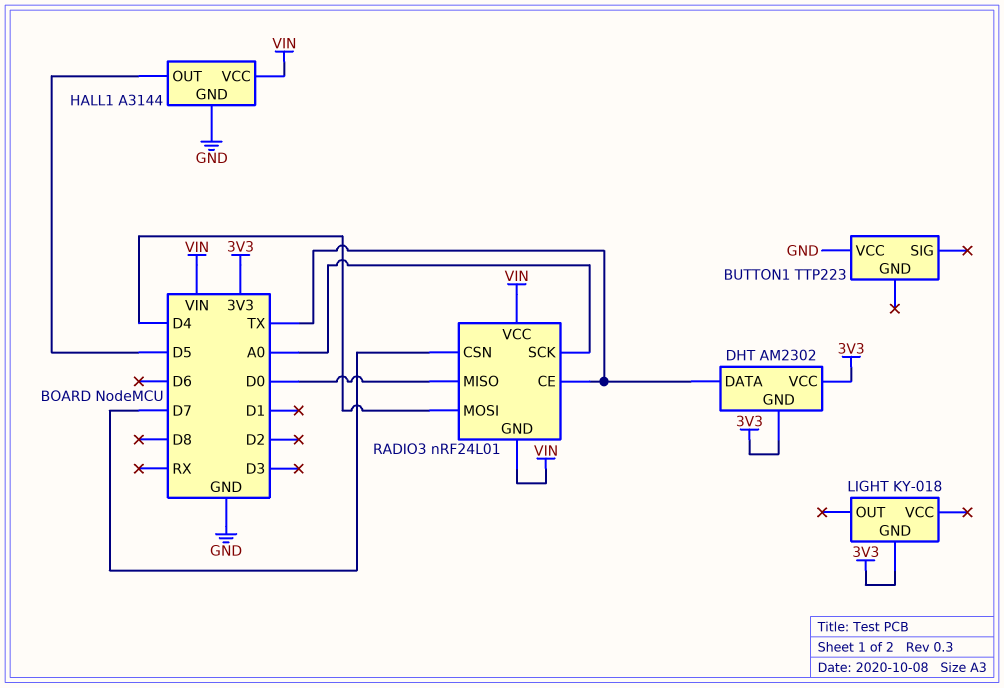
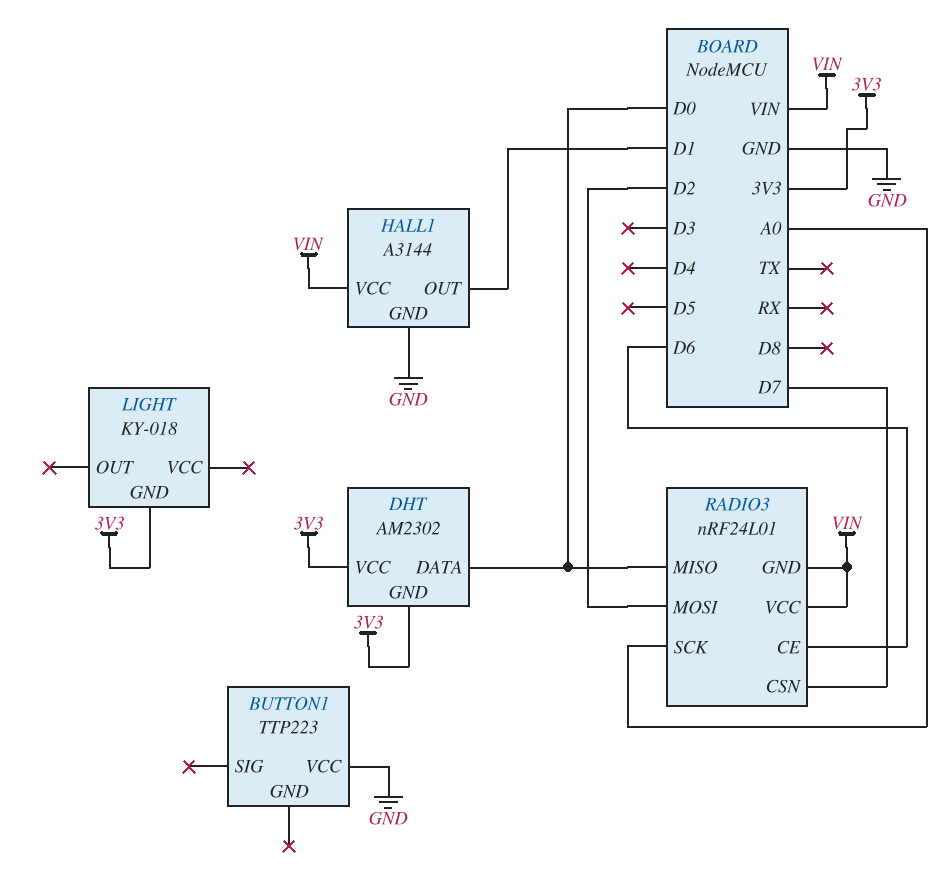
DHT pin DATA: TX -> D0
HALL1 pin OUT: D5 -> D1
RADIO3 pin CE: TX -> D6
RADIO3 pin MOSI: D4 -> D2

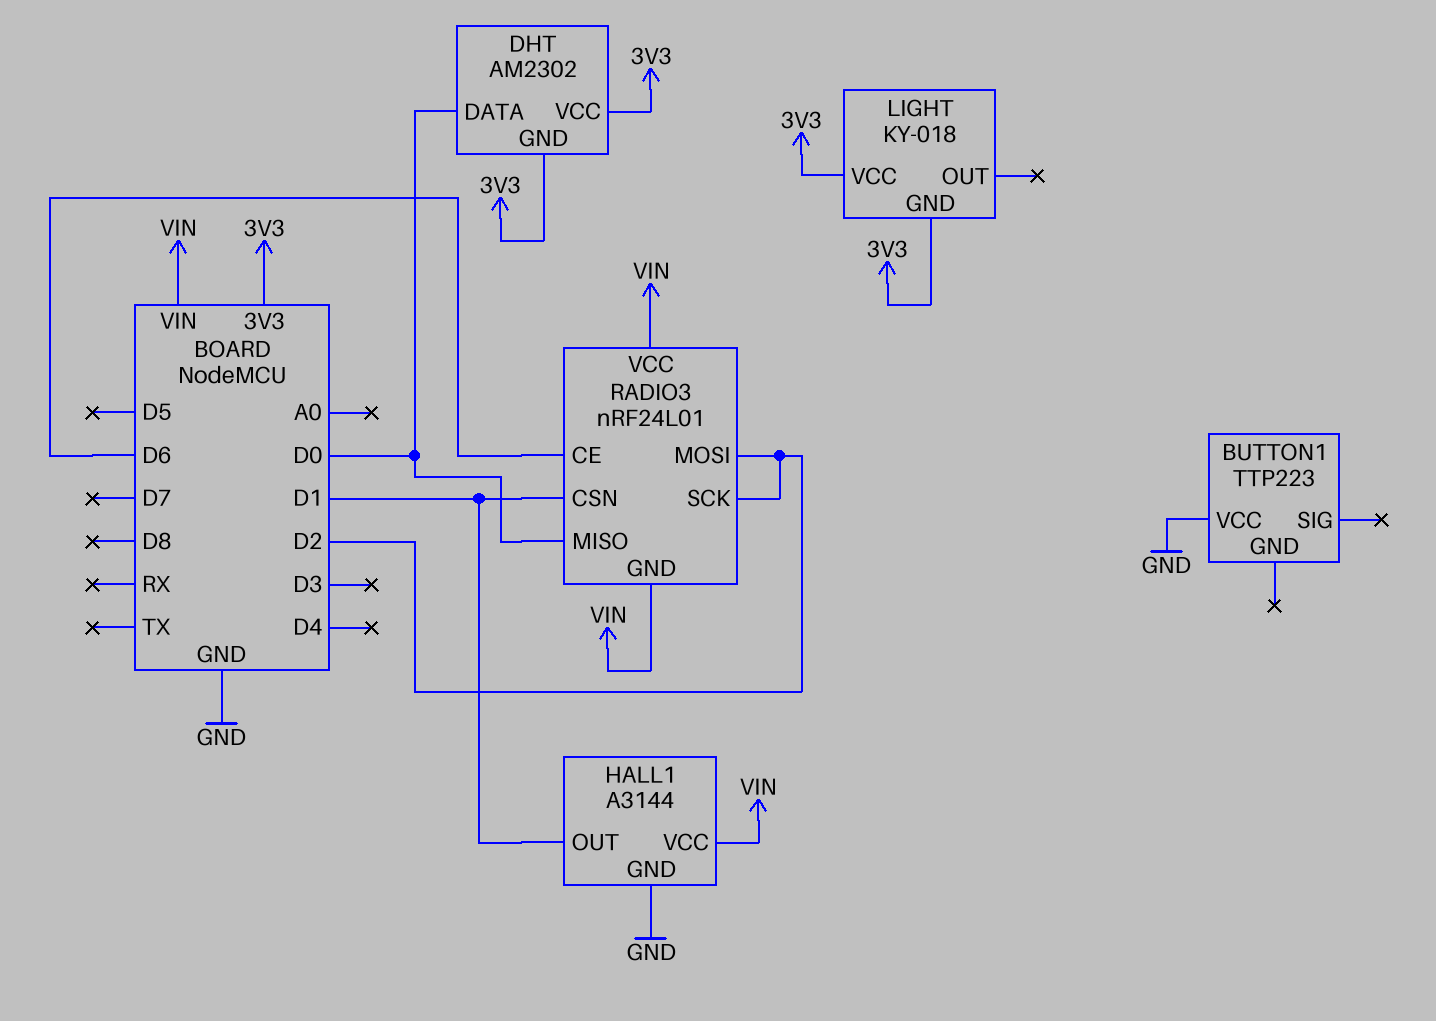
LIGHT pin VCC: none -> 3V3
RADIO3 pin CSN: D7 -> D1
RADIO3 pin SCK: A0 -> D2

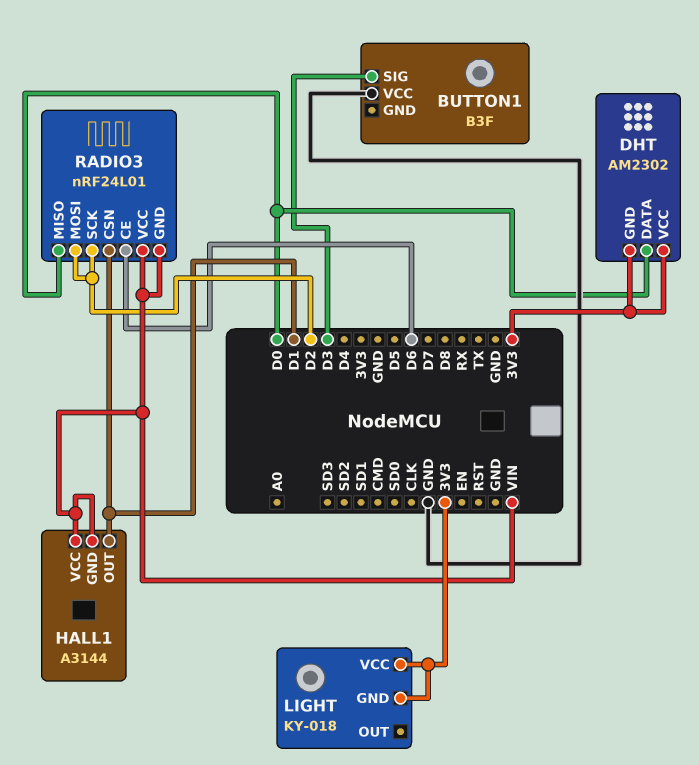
BUTTON1: TTP223 -> B3F
BUTTON1 pin SIG: none -> D3
HALL1 pin GND: GND -> VIN

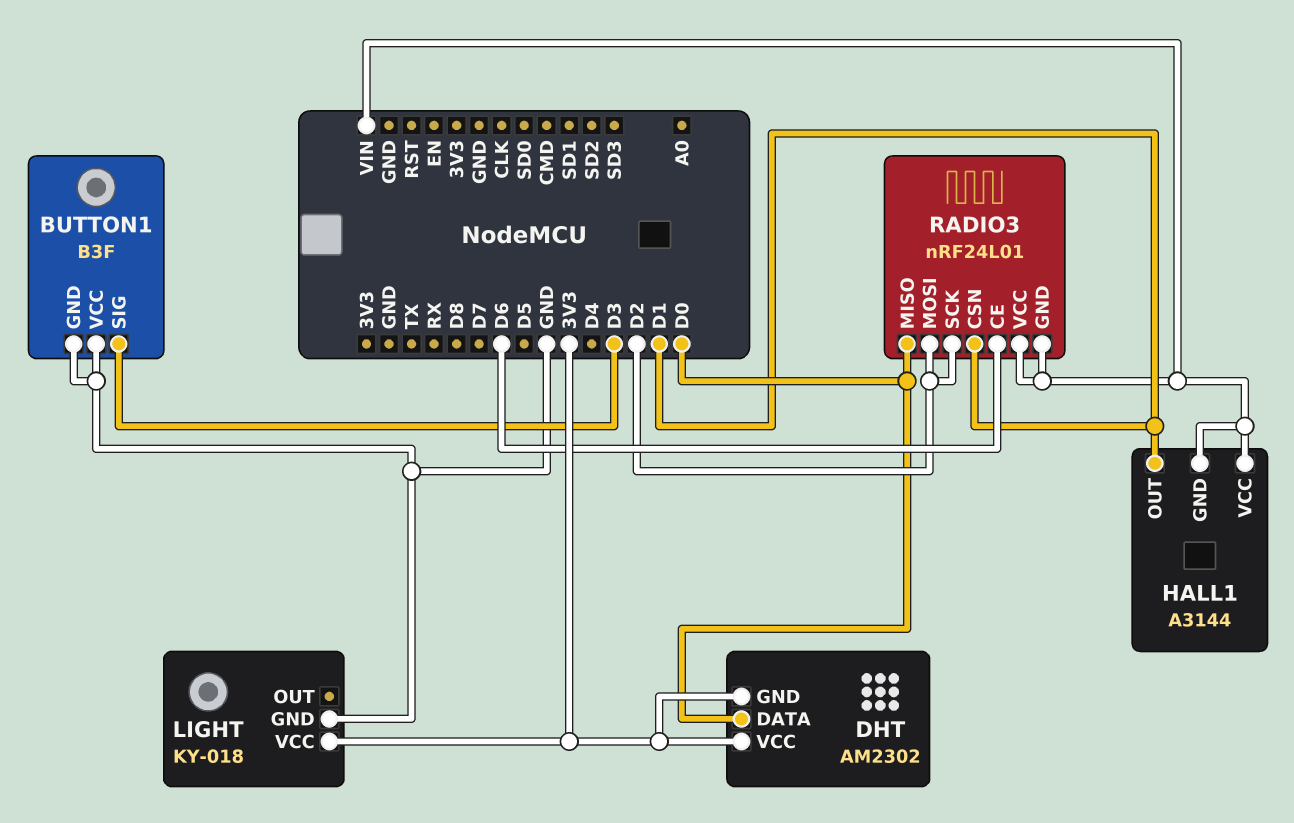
BUTTON1 pin GND: none -> GND
LIGHT pin GND: 3V3 -> GND

